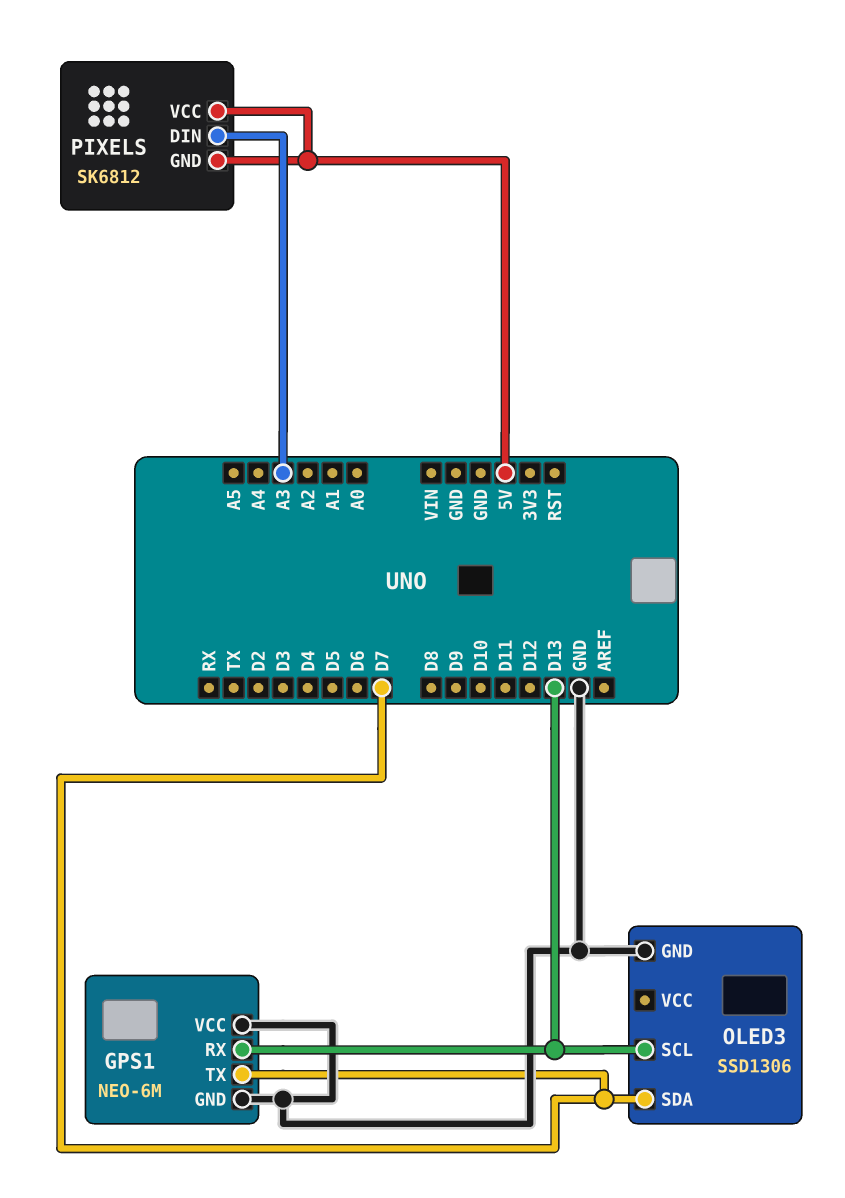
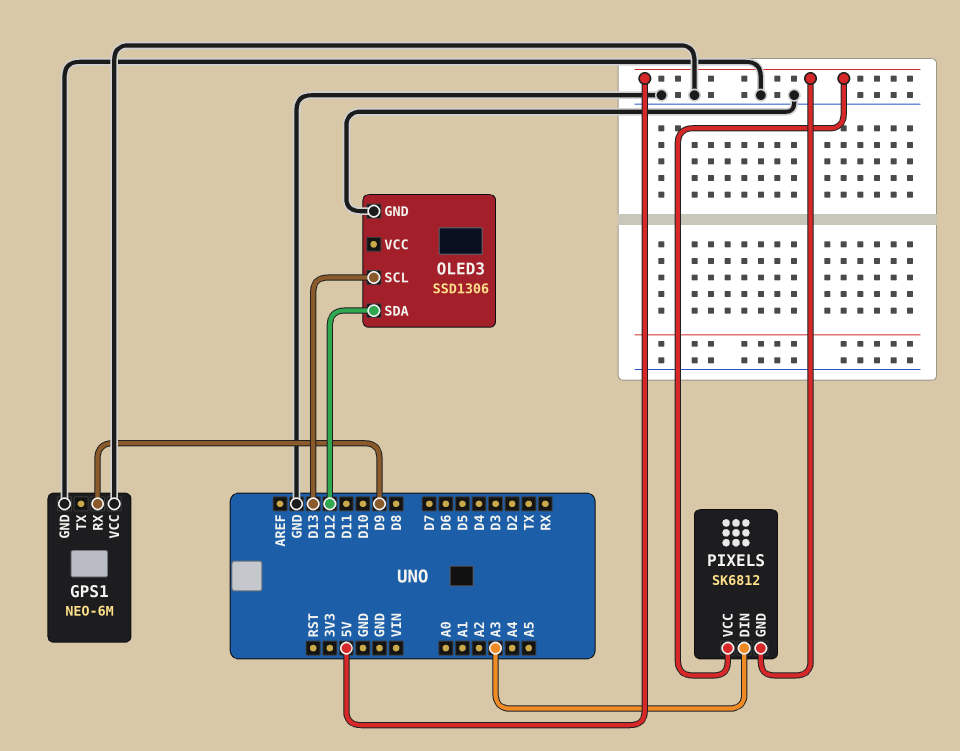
GPS1 pin RX: D13 -> D9
GPS1 pin TX: D7 -> none
OLED3 pin SDA: D7 -> D12

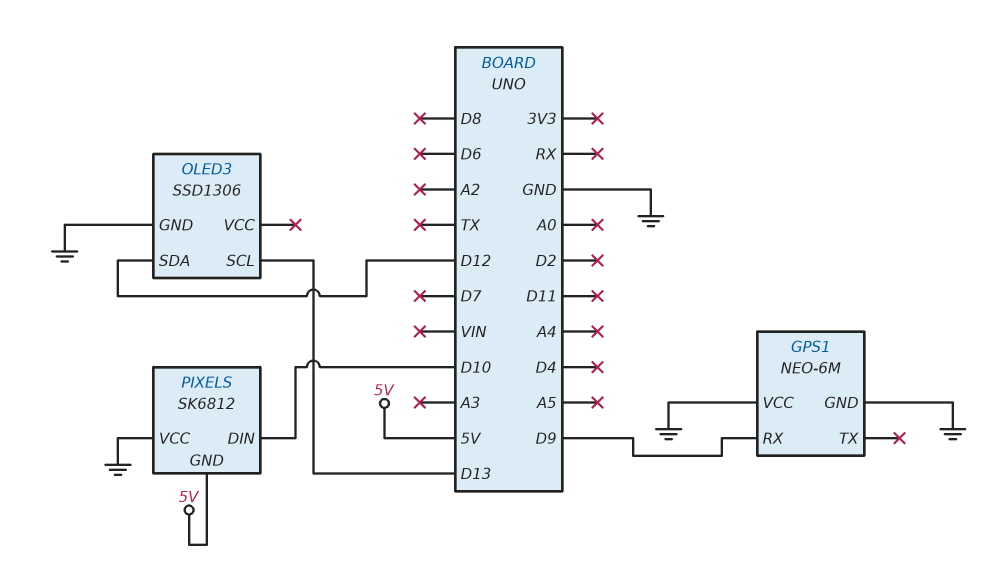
PIXELS pin DIN: A3 -> D10
PIXELS pin VCC: 5V -> GND

